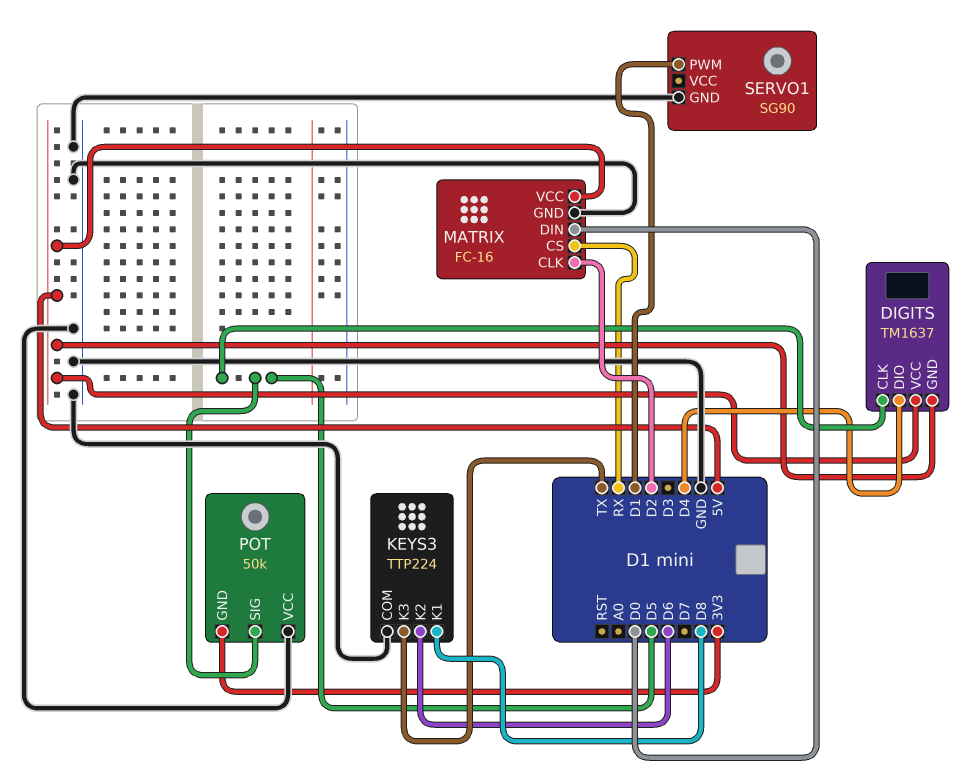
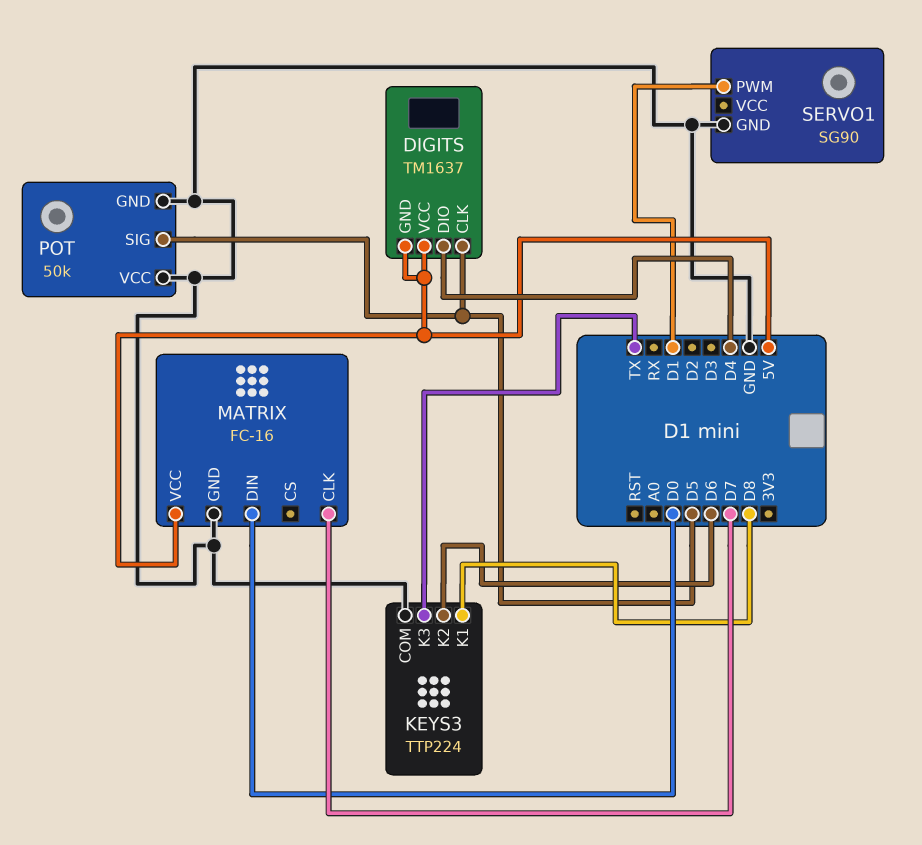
MATRIX pin CLK: D2 -> D7
MATRIX pin CS: RX -> none
POT pin GND: 3V3 -> GND

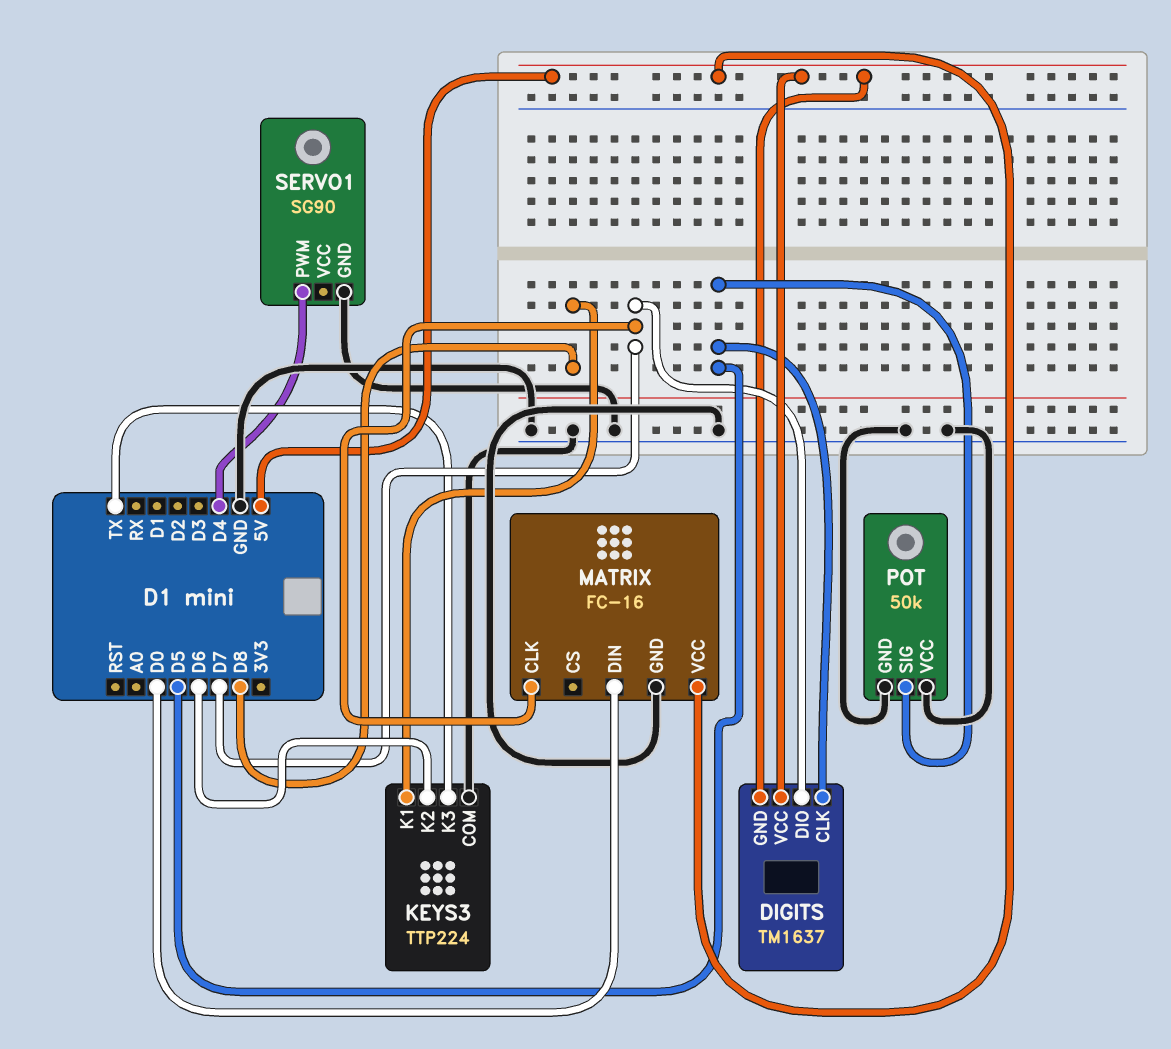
DIGITS pin DIO: D4 -> D7
SERVO1 pin PWM: D1 -> D4

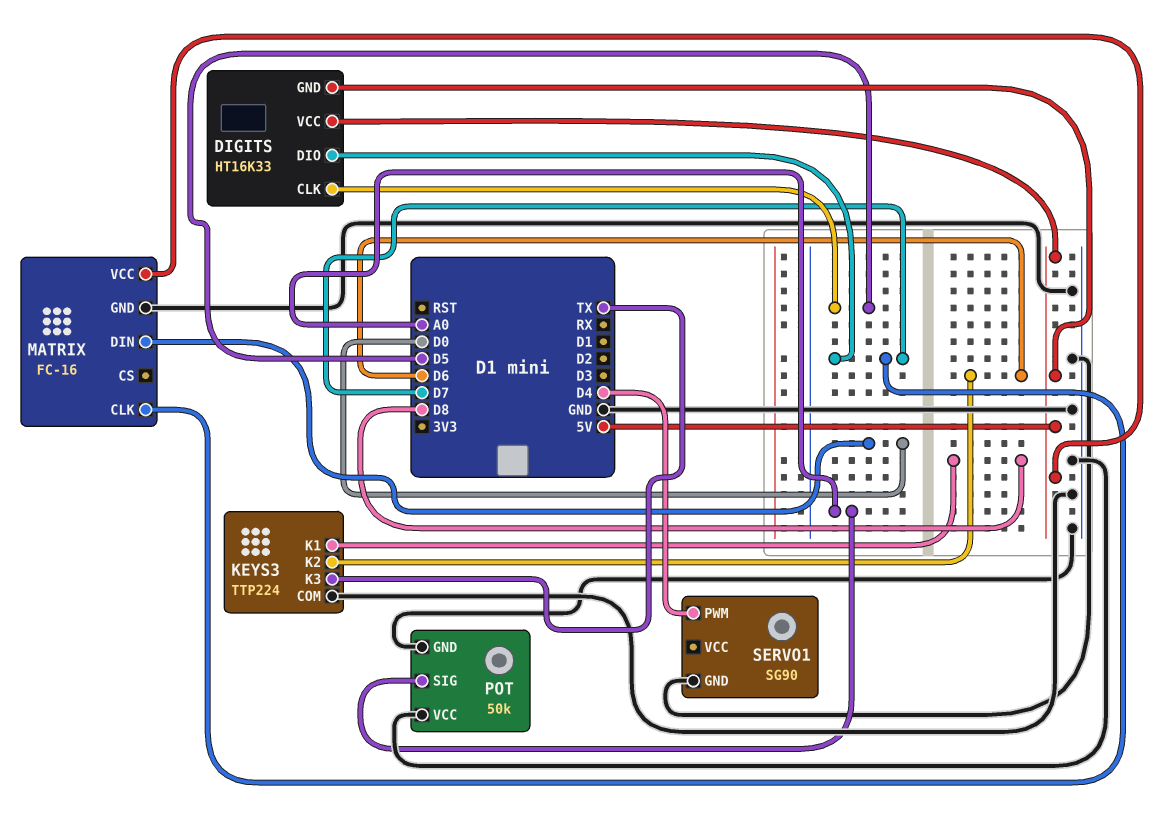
DIGITS: TM1637 -> HT16K33
POT pin SIG: D5 -> A0

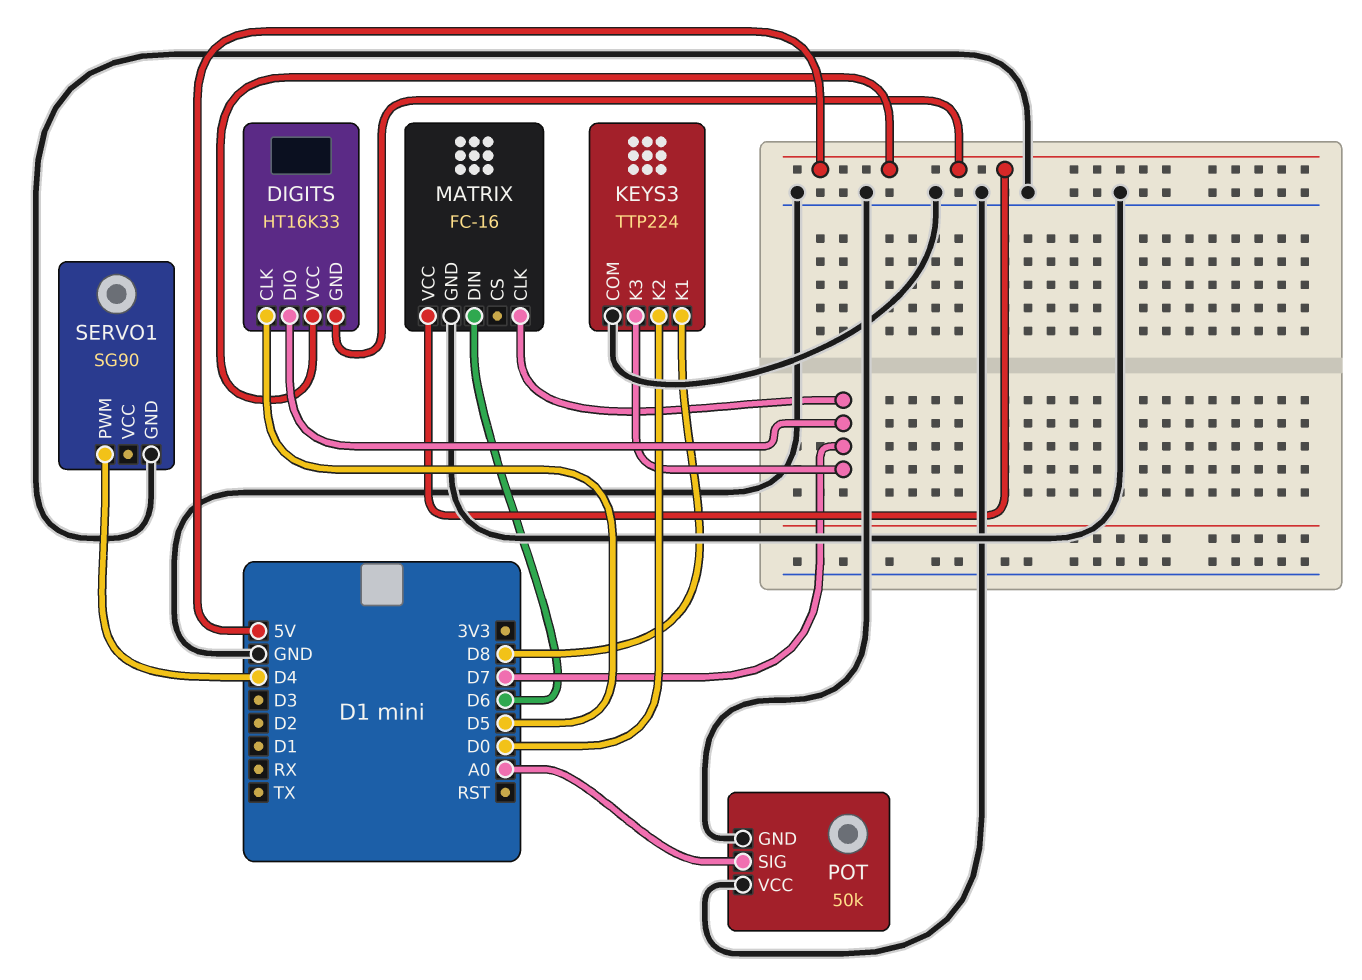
KEYS3 pin K2: D6 -> D0
KEYS3 pin K3: TX -> D7
MATRIX pin DIN: D0 -> D6

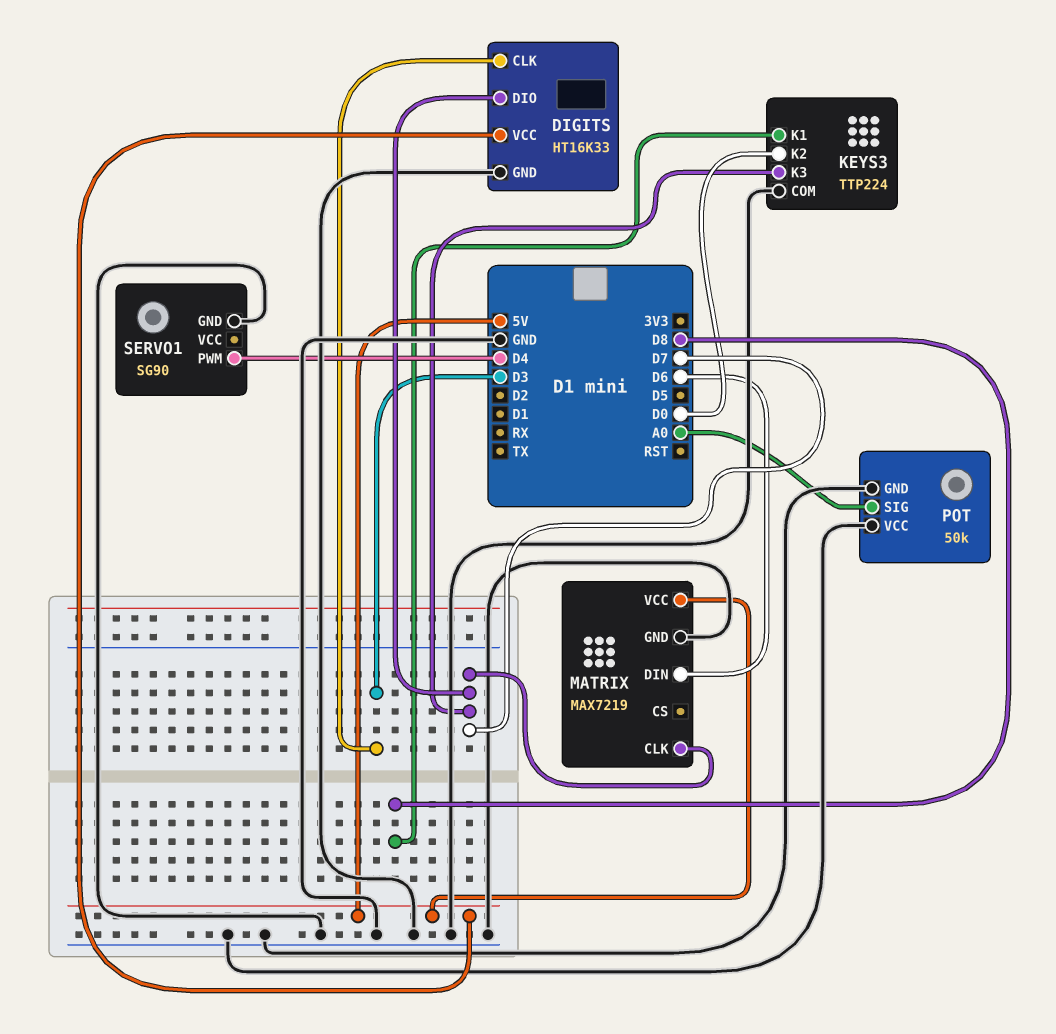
DIGITS pin CLK: D5 -> D3
DIGITS pin GND: 5V -> GND
MATRIX: FC-16 -> MAX7219

